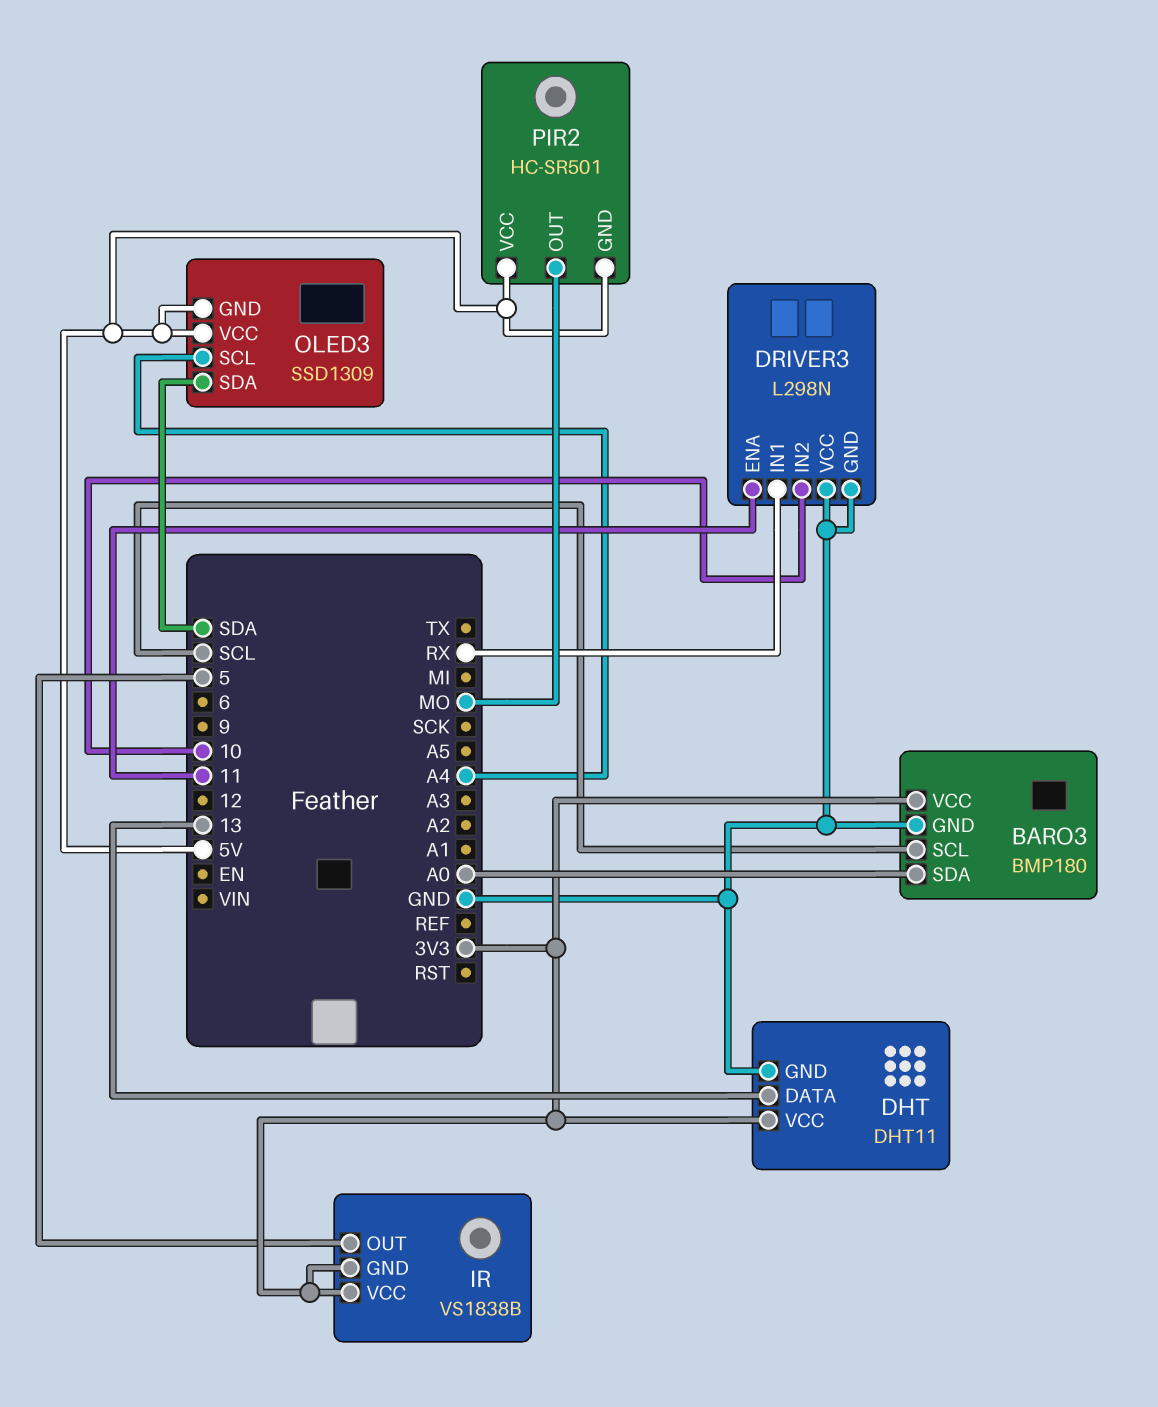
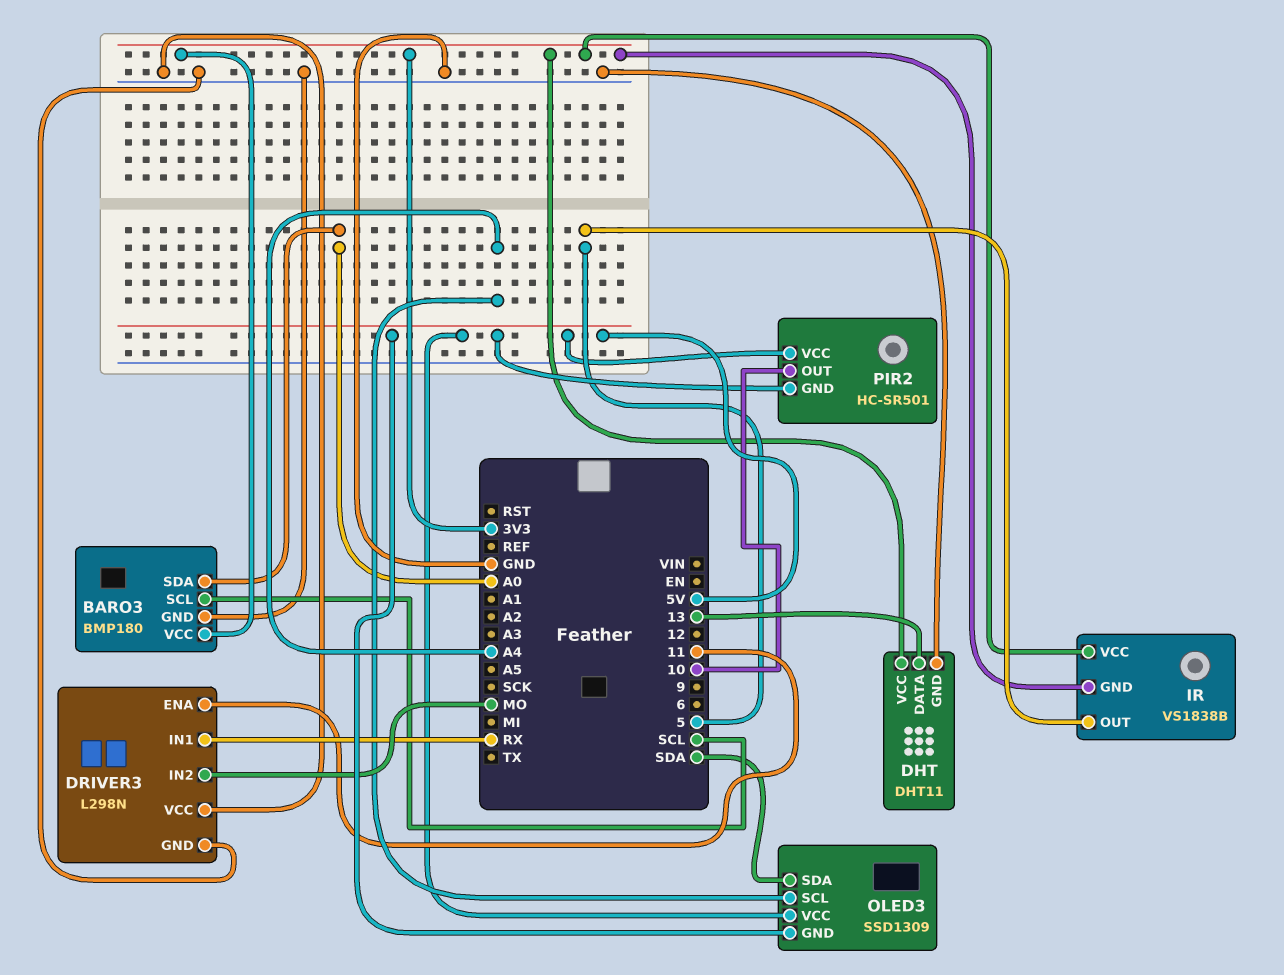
DRIVER3 pin IN2: 10 -> MO
PIR2 pin OUT: MO -> 10

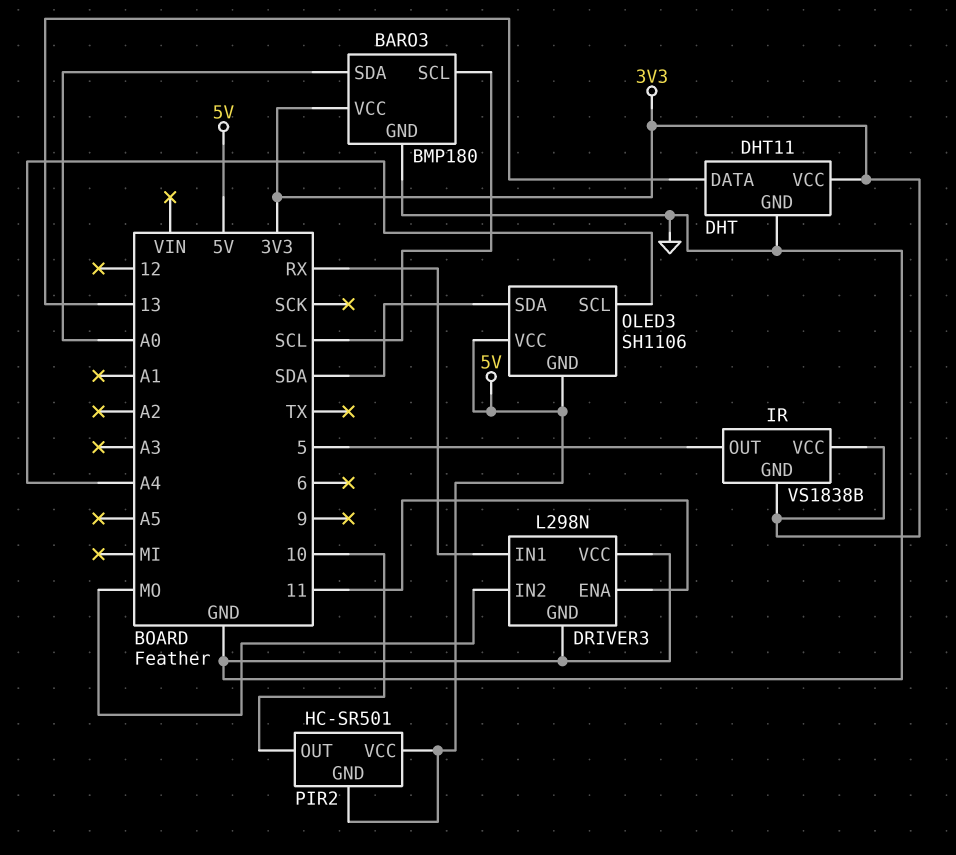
OLED3: SSD1309 -> SH1106

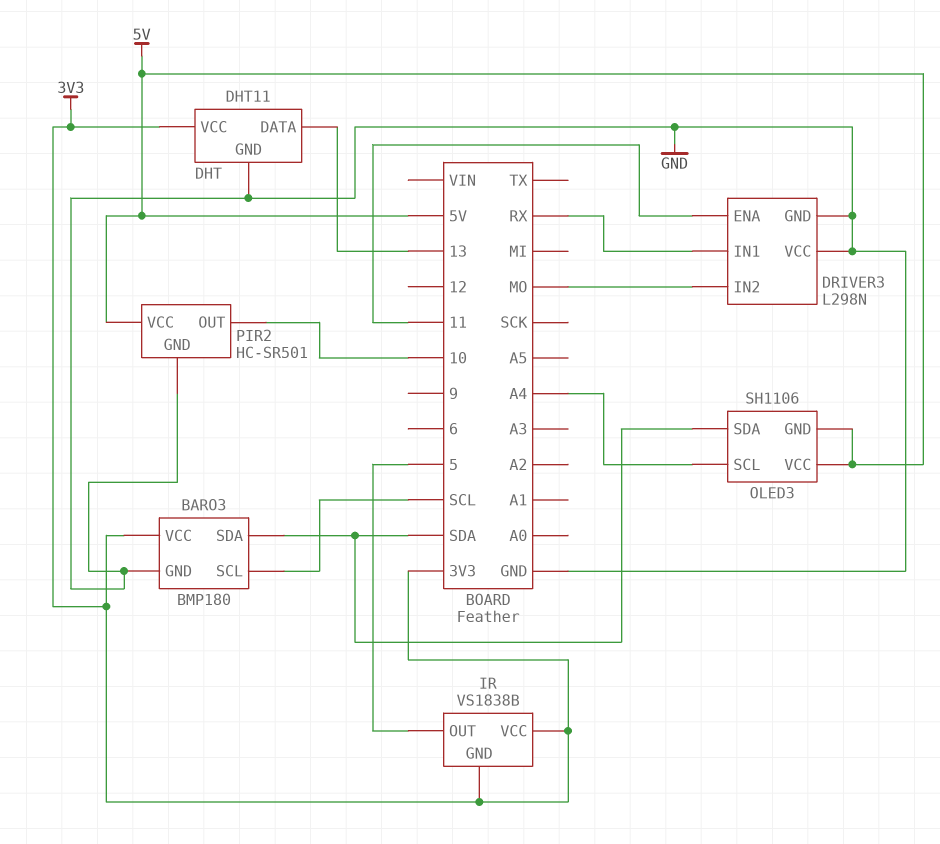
BARO3 pin SDA: A0 -> SDA
PIR2 pin GND: 5V -> GND

